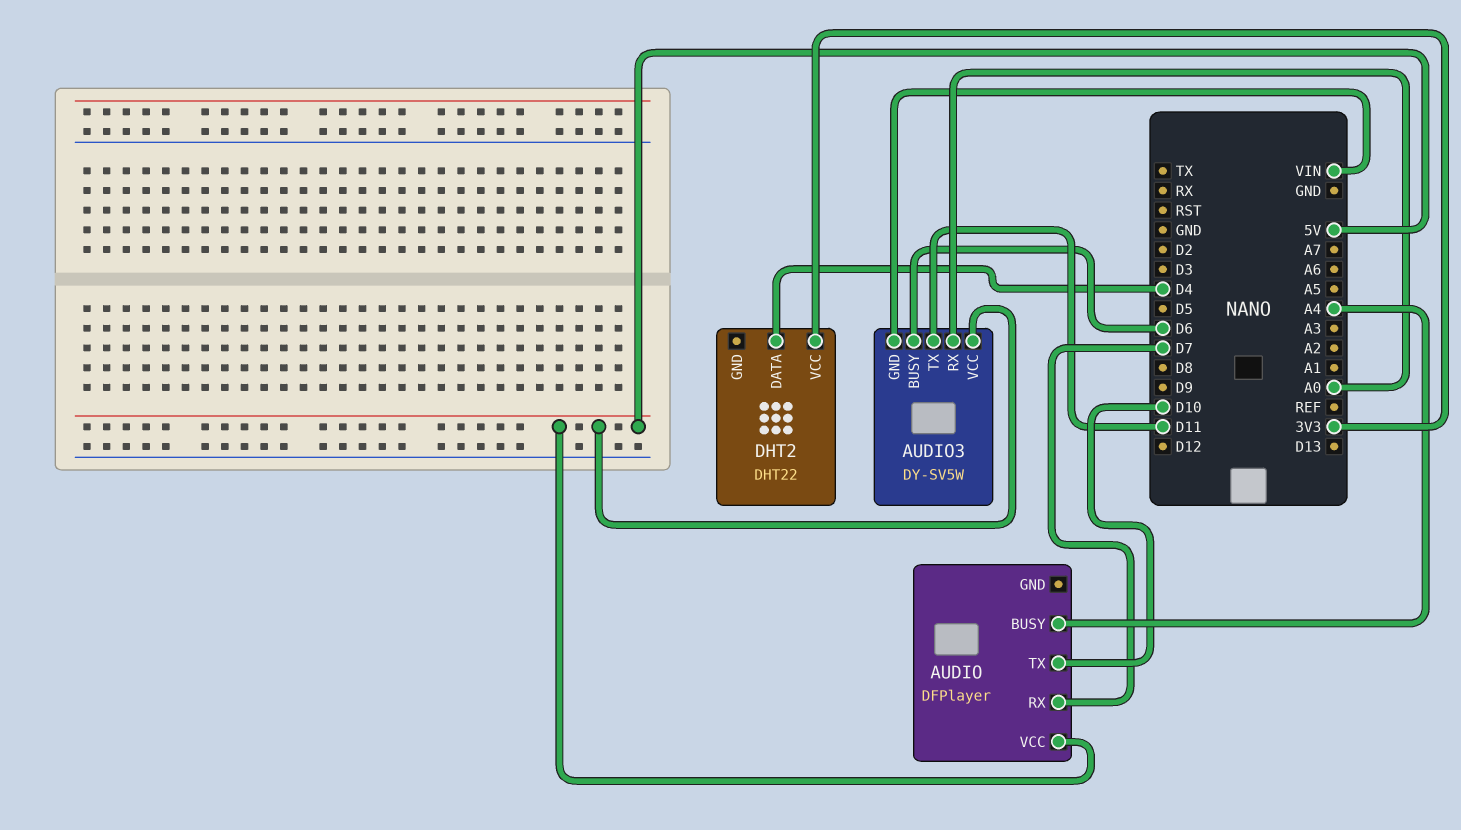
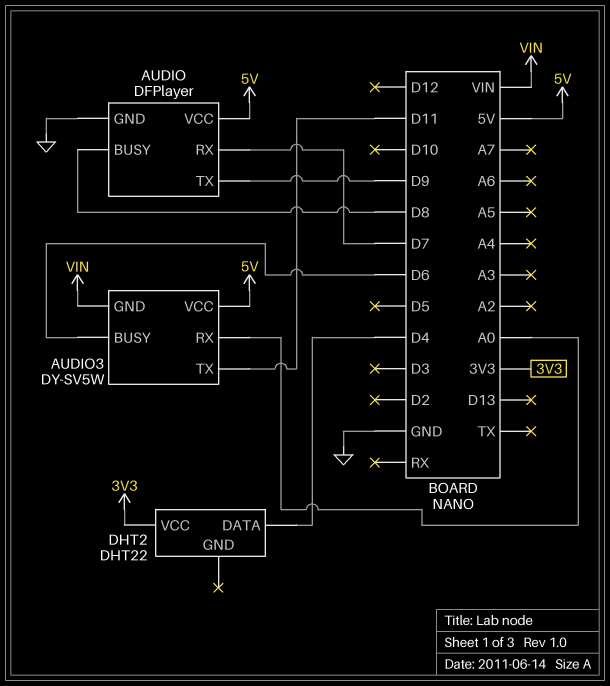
AUDIO pin BUSY: A4 -> D8
AUDIO pin GND: none -> GND
AUDIO pin TX: D10 -> D9

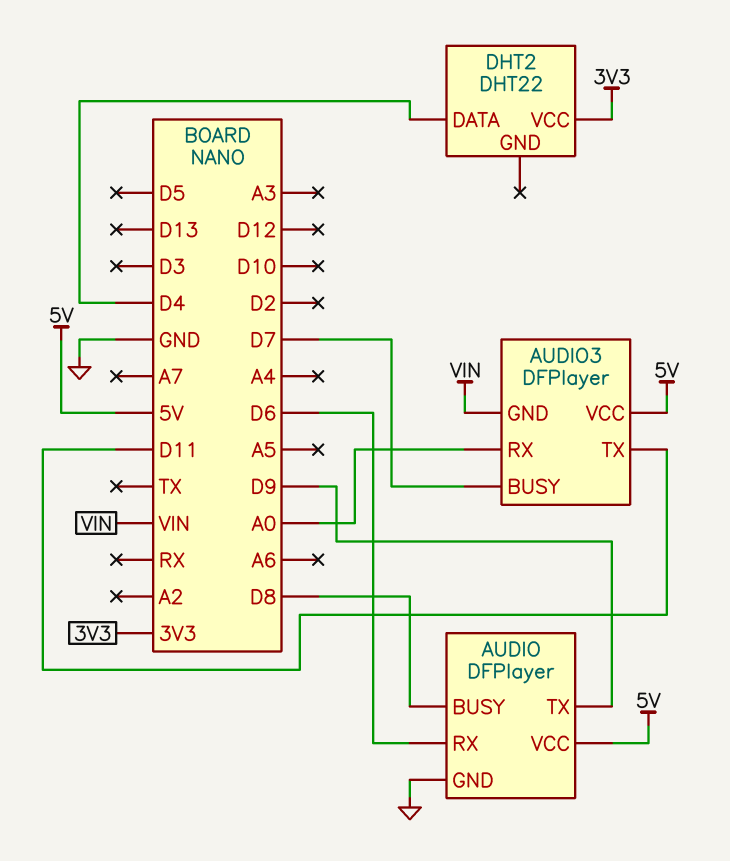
AUDIO pin RX: D7 -> D6
AUDIO3: DY-SV5W -> DFPlayer
AUDIO3 pin BUSY: D6 -> D7

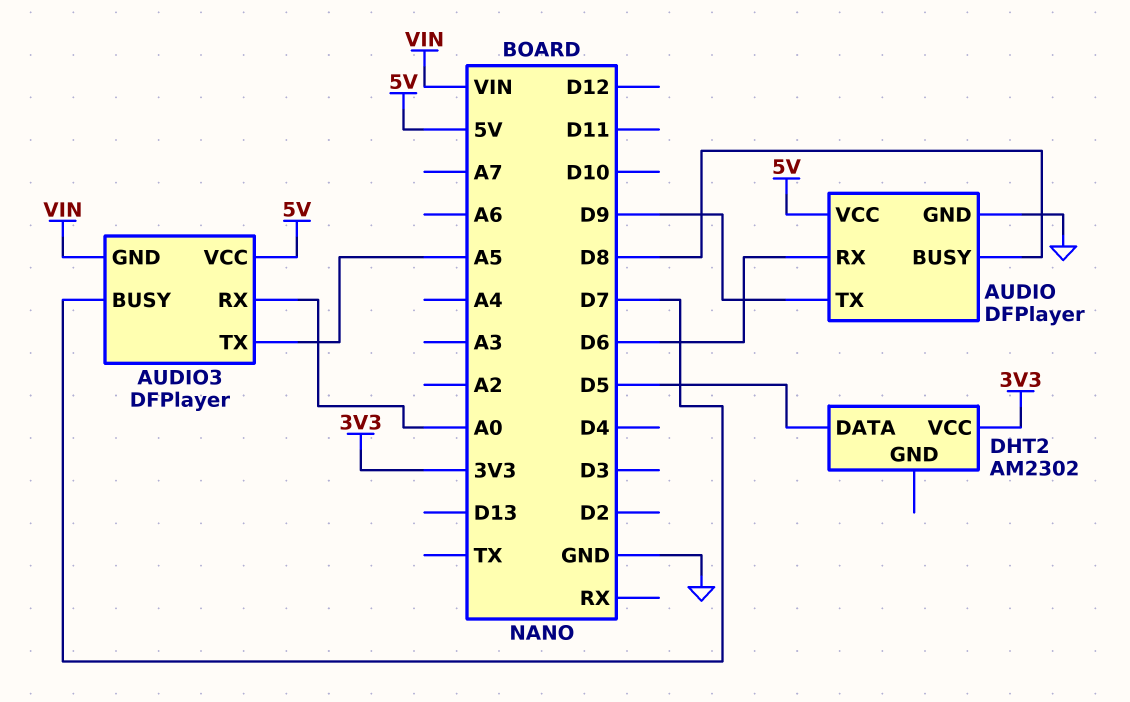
AUDIO3 pin TX: D11 -> A5
DHT2: DHT22 -> AM2302
DHT2 pin DATA: D4 -> D5

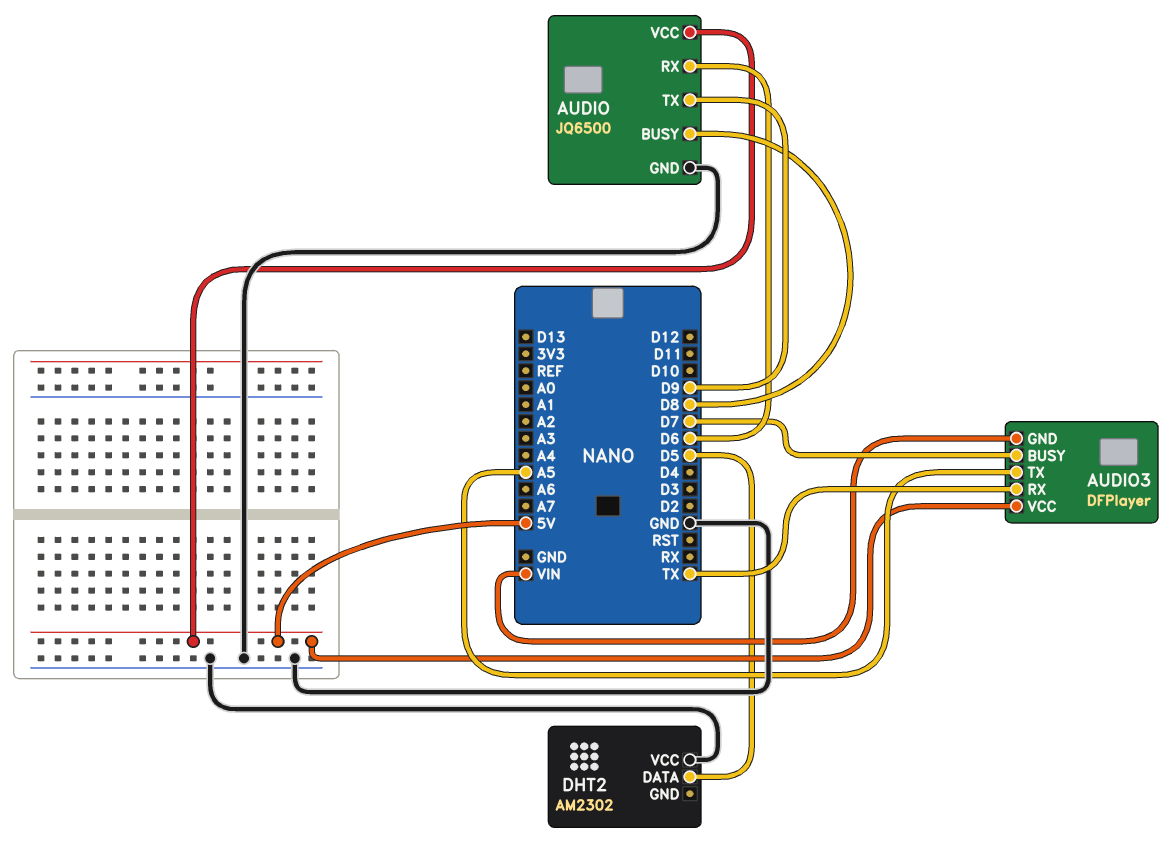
AUDIO: DFPlayer -> JQ6500
AUDIO3 pin RX: A0 -> TX
DHT2 pin VCC: 3V3 -> GND

